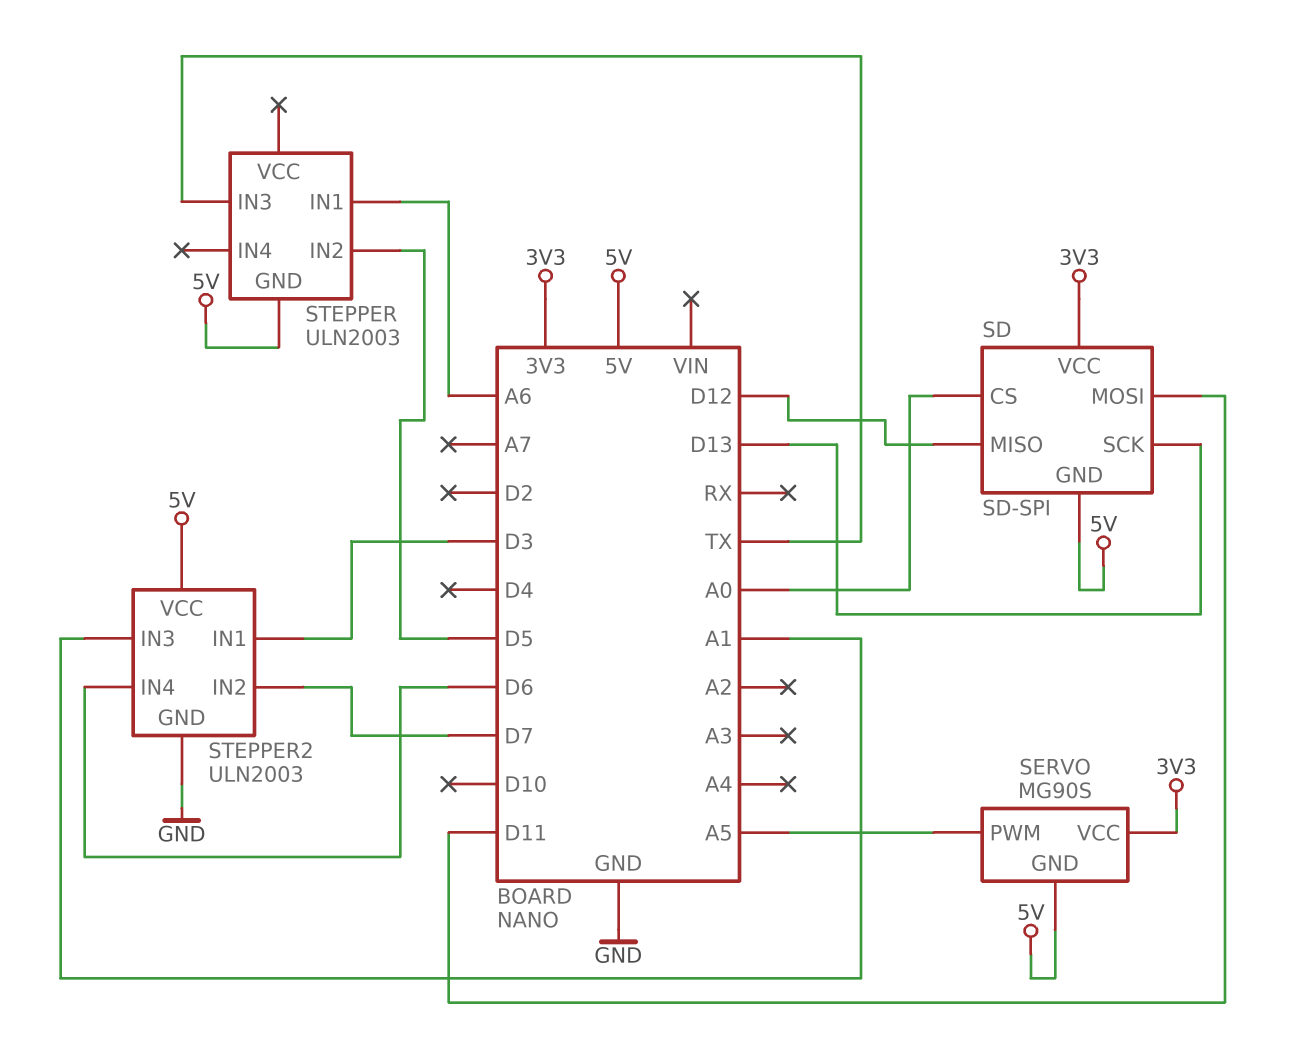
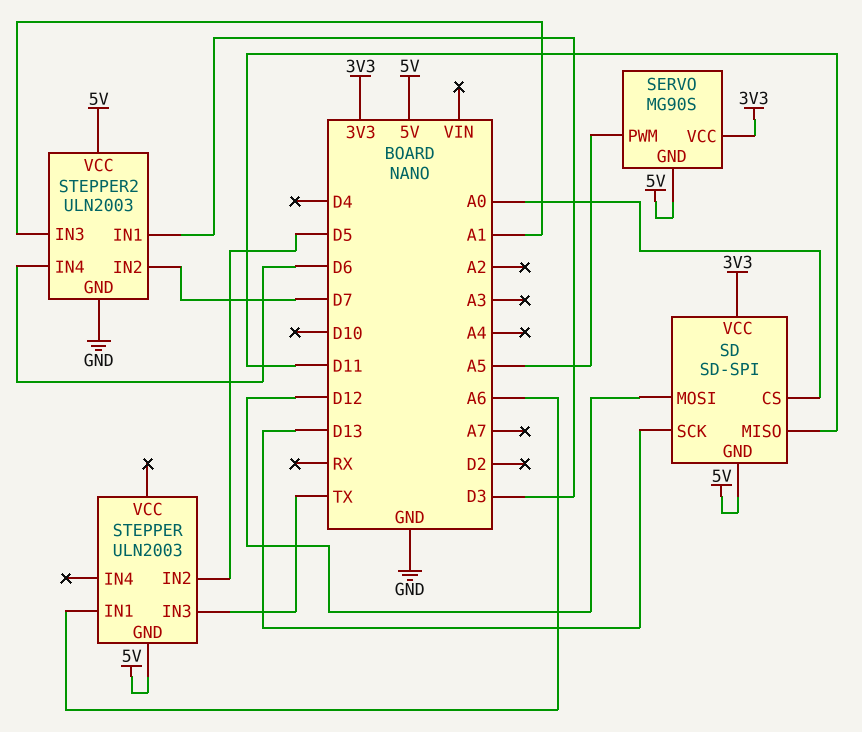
SD pin MISO: D12 -> D11
SD pin MOSI: D11 -> D12

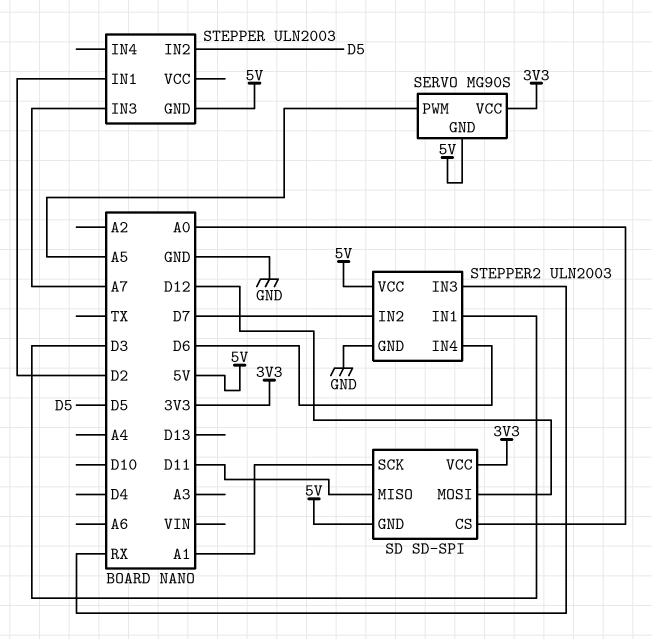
SD pin SCK: D13 -> A1
STEPPER pin IN1: A6 -> D2
STEPPER pin IN3: TX -> A7
STEPPER2 pin IN3: A1 -> RX

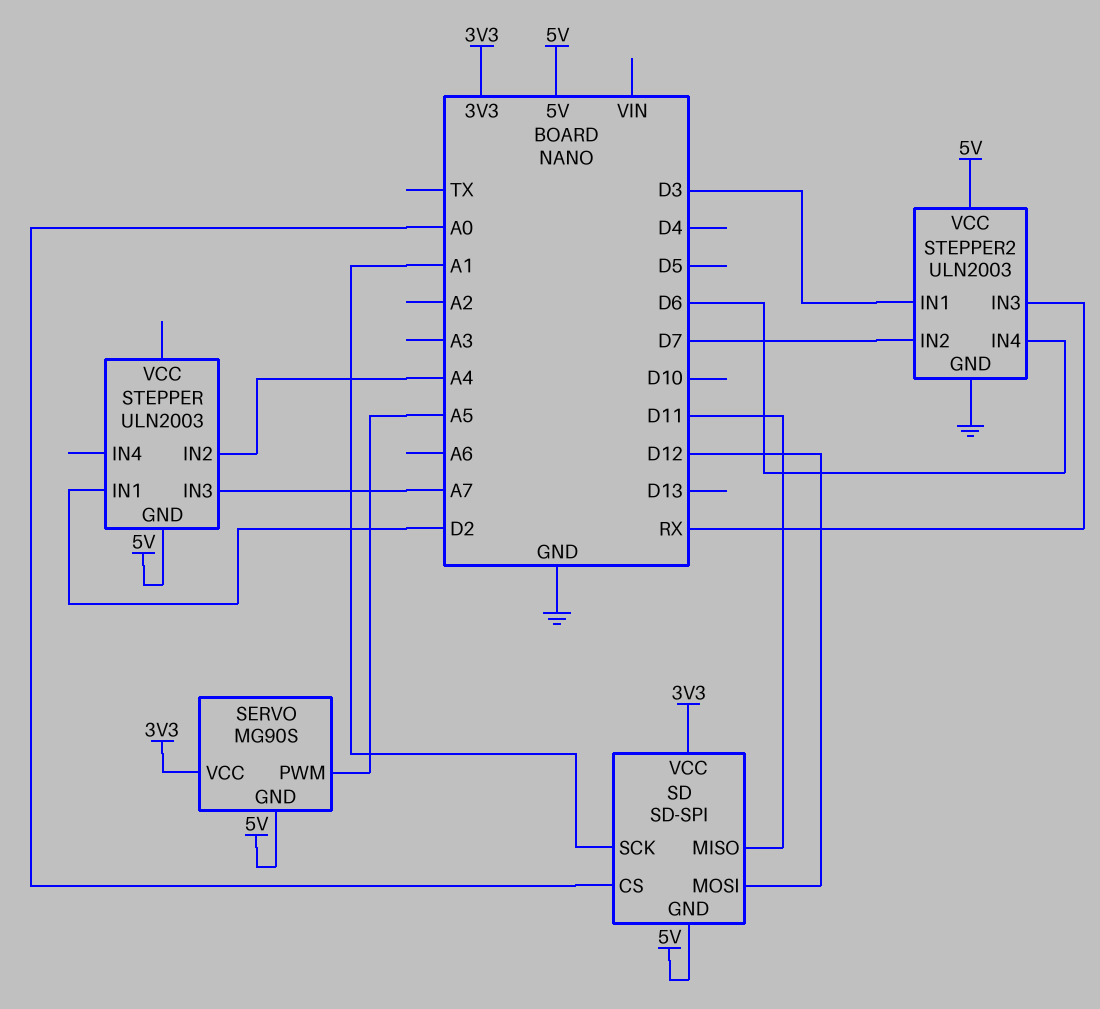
STEPPER pin IN2: D5 -> A4

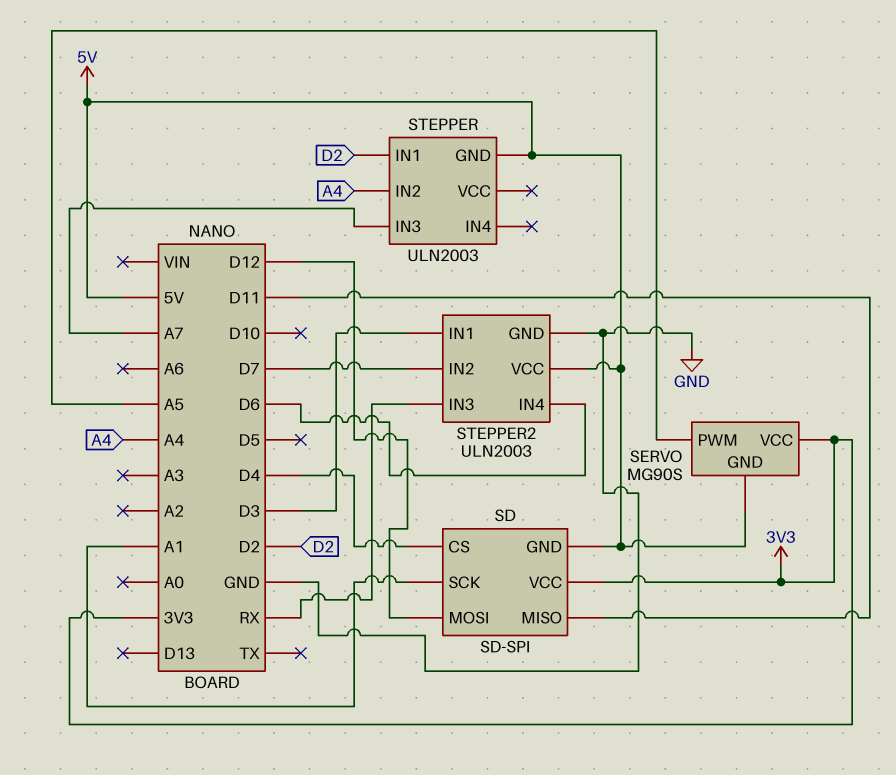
SD pin CS: A0 -> D4

